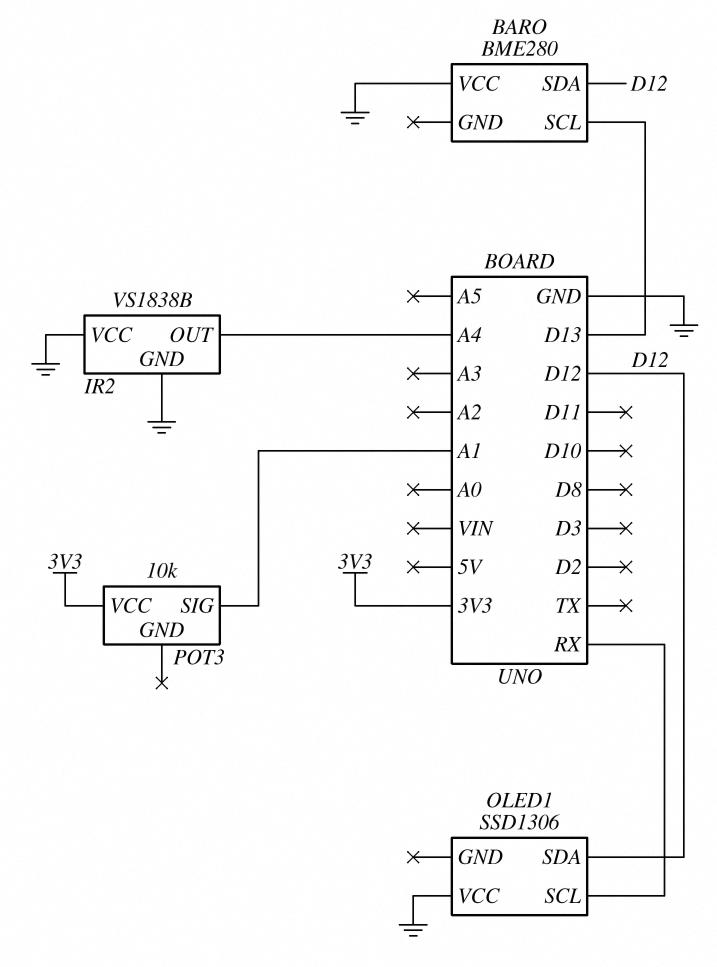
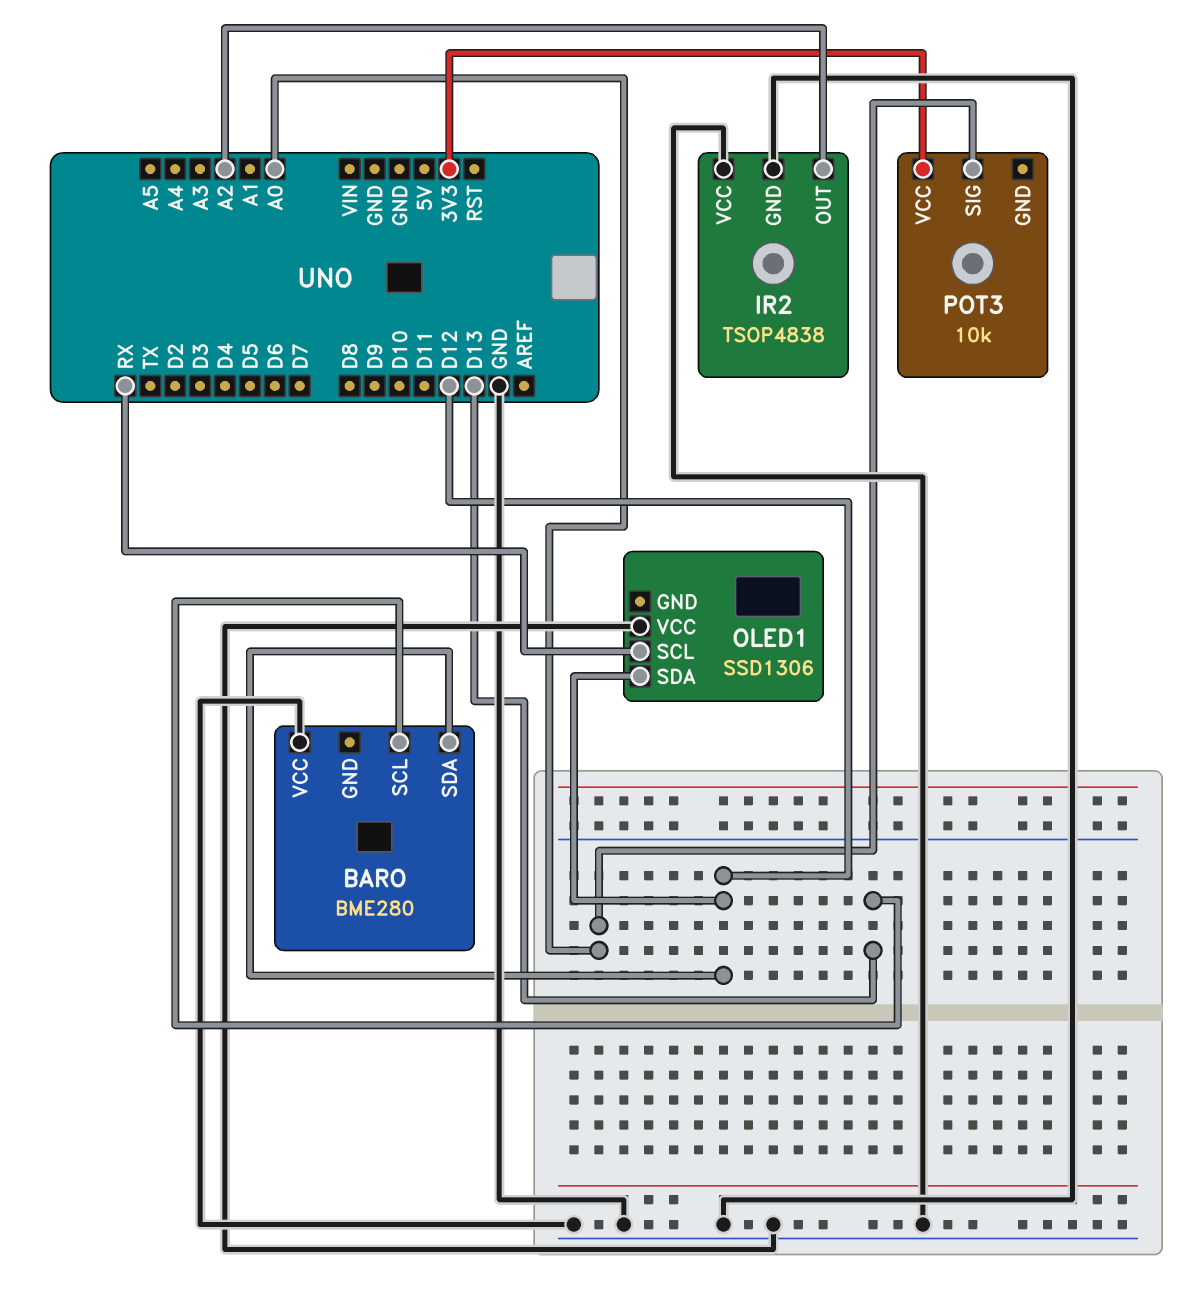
IR2: VS1838B -> TSOP4838
IR2 pin OUT: A4 -> A2
POT3 pin SIG: A1 -> A0

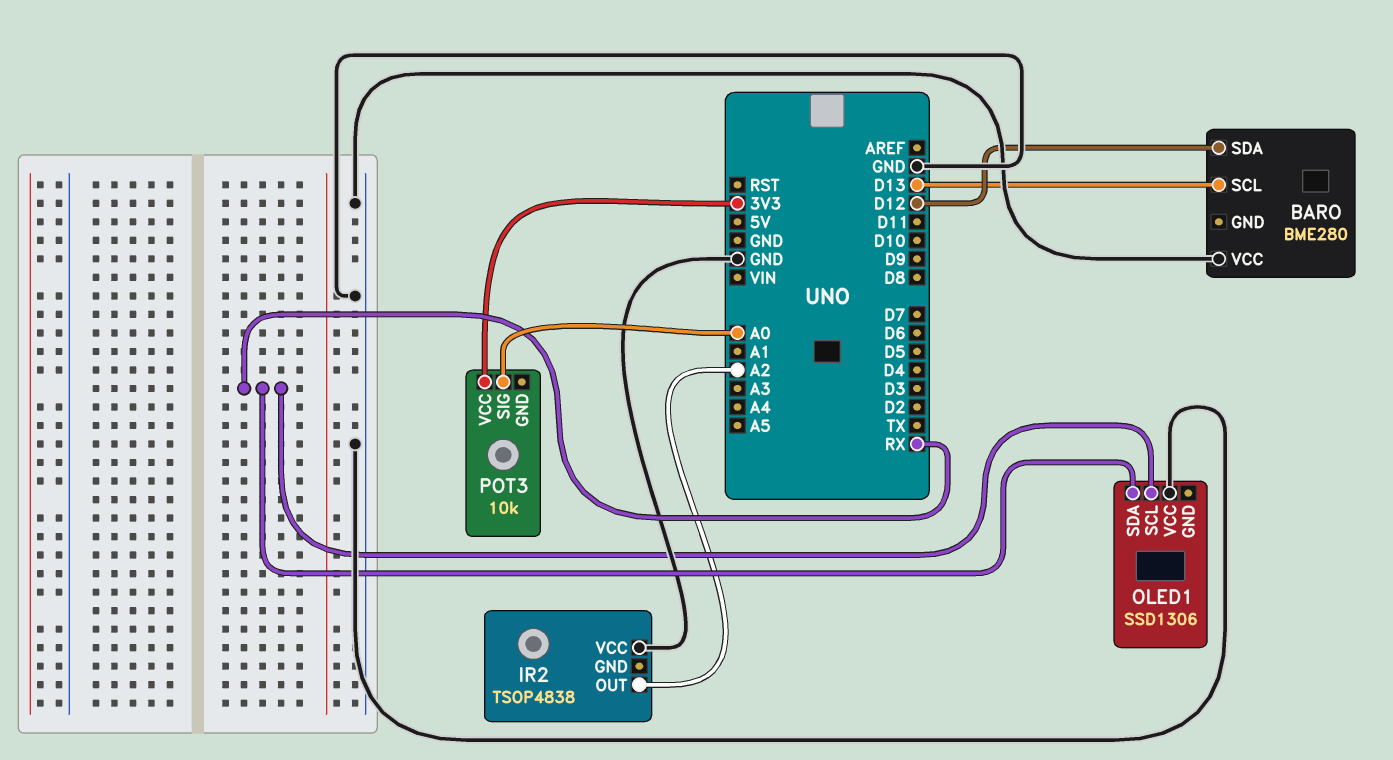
IR2 pin GND: GND -> none
OLED1 pin SDA: D12 -> RX

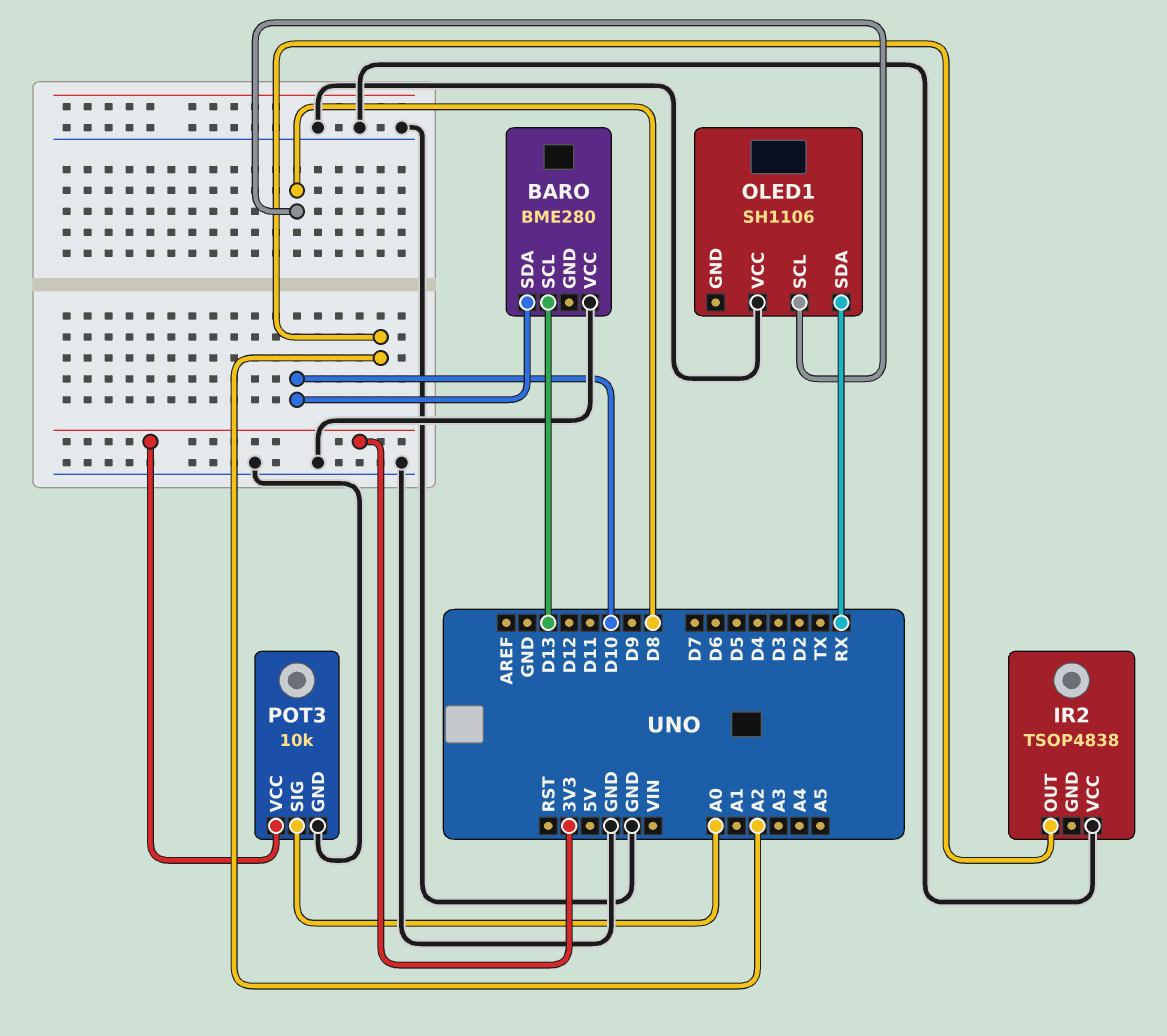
BARO pin SDA: D12 -> D10
OLED1: SSD1306 -> SH1106
OLED1 pin SCL: RX -> D8
POT3 pin GND: none -> GND

